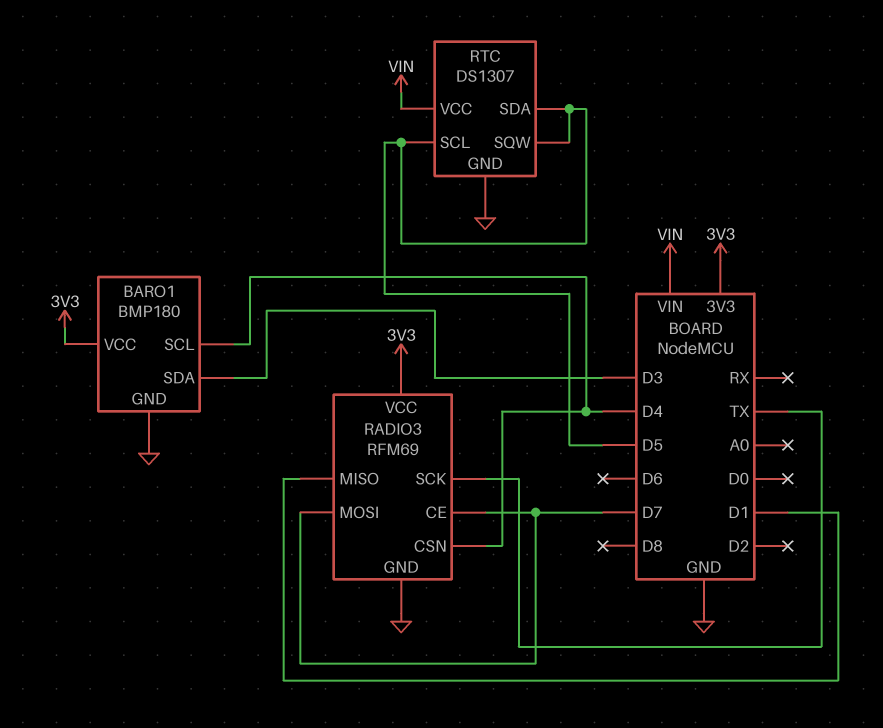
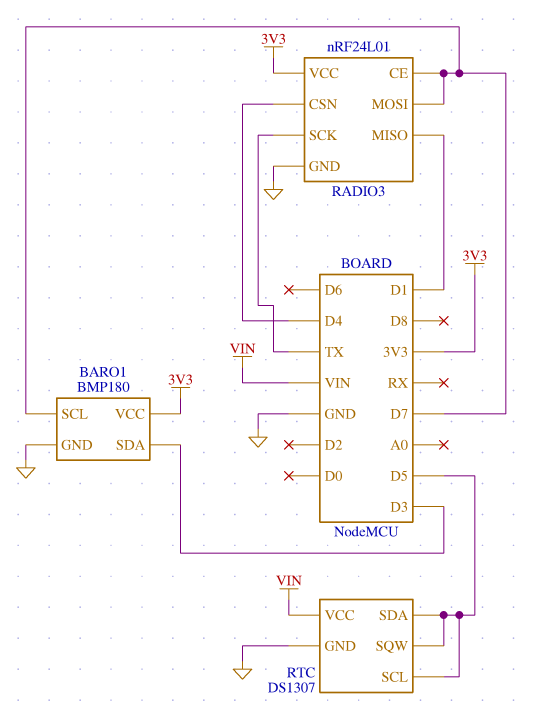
BARO1 pin SCL: D4 -> D7
RADIO3: RFM69 -> nRF24L01

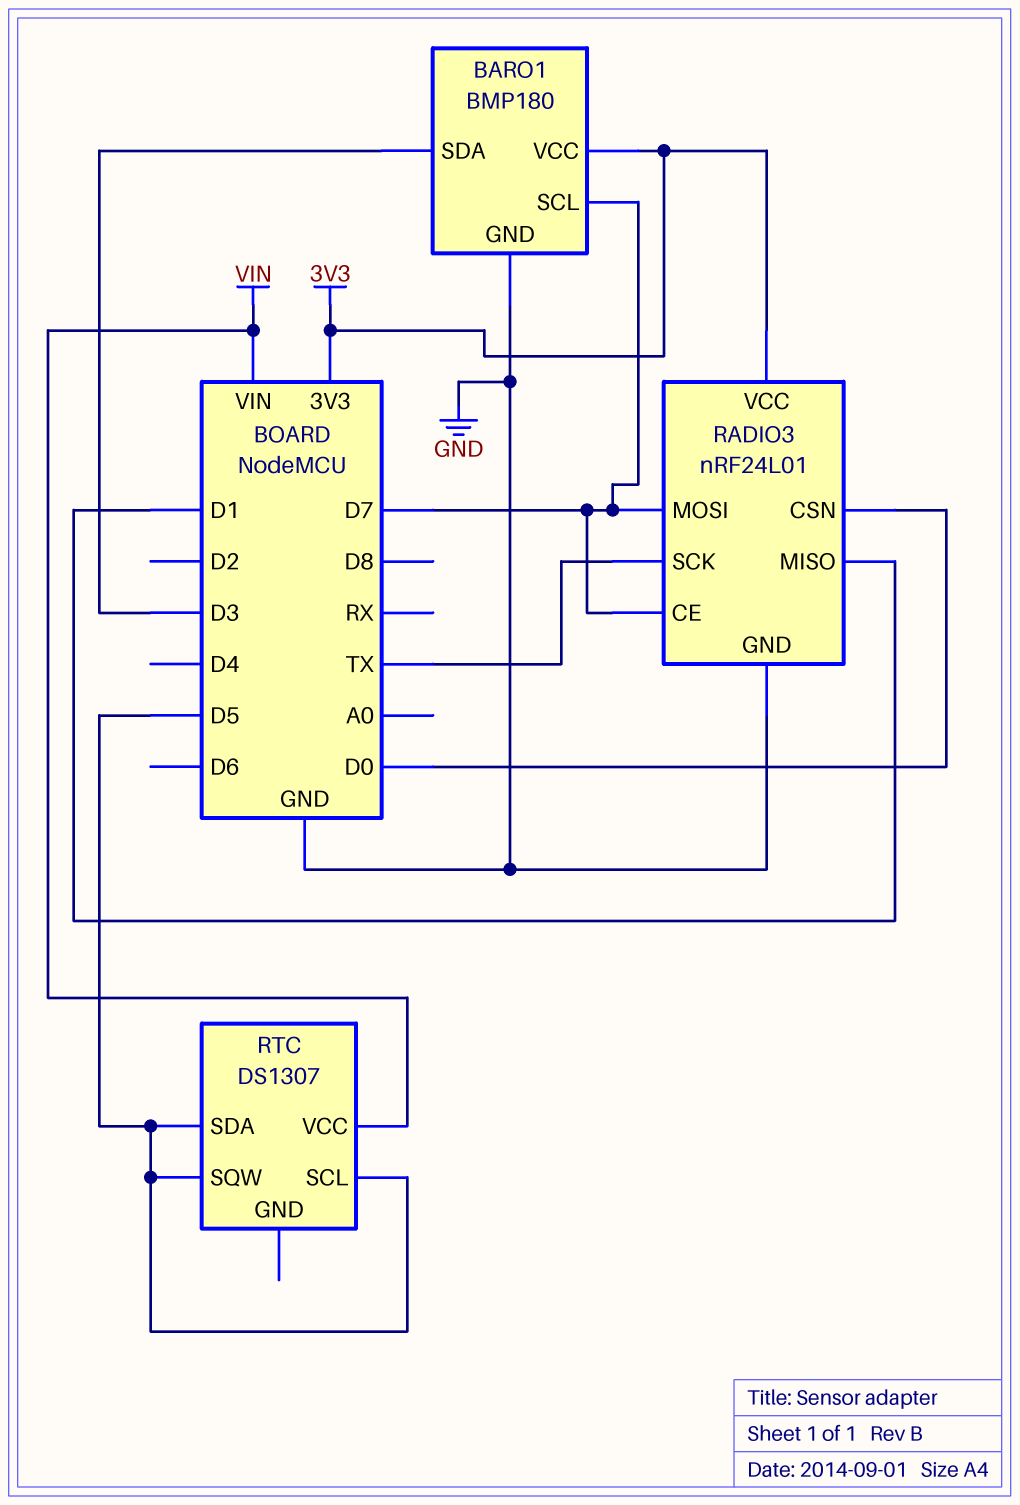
RADIO3 pin CSN: D4 -> D0
RTC pin GND: GND -> none

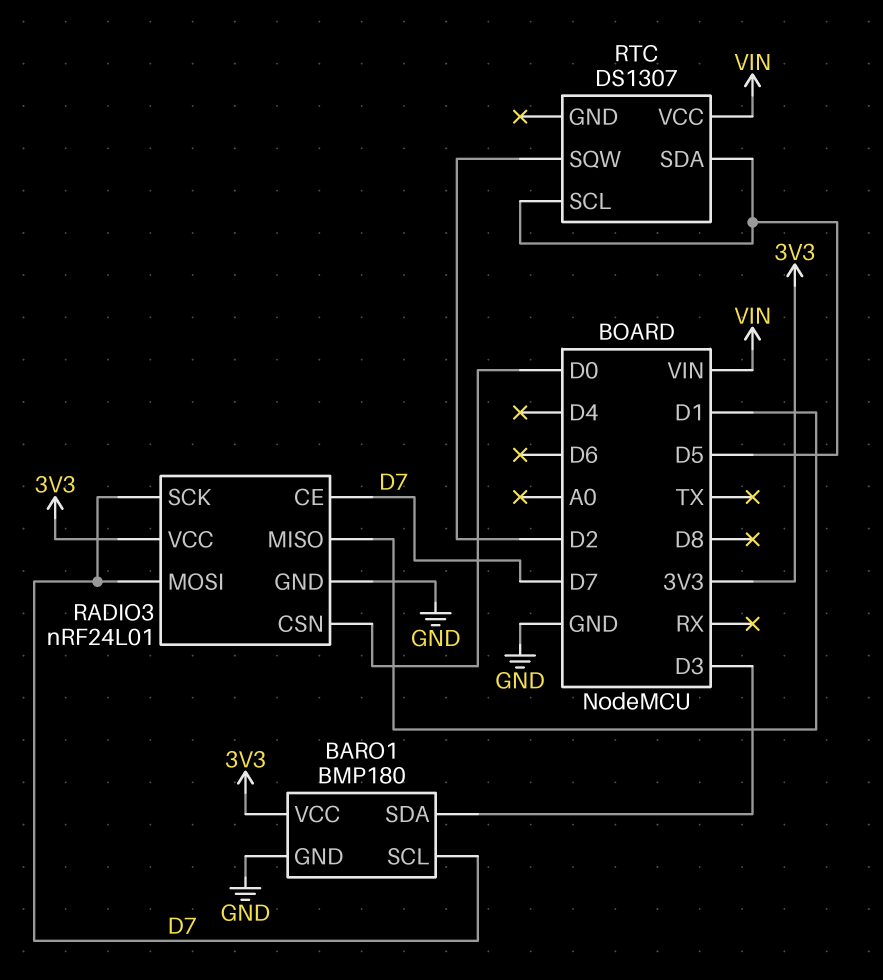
RADIO3 pin SCK: TX -> D7
RTC pin SQW: D5 -> D2

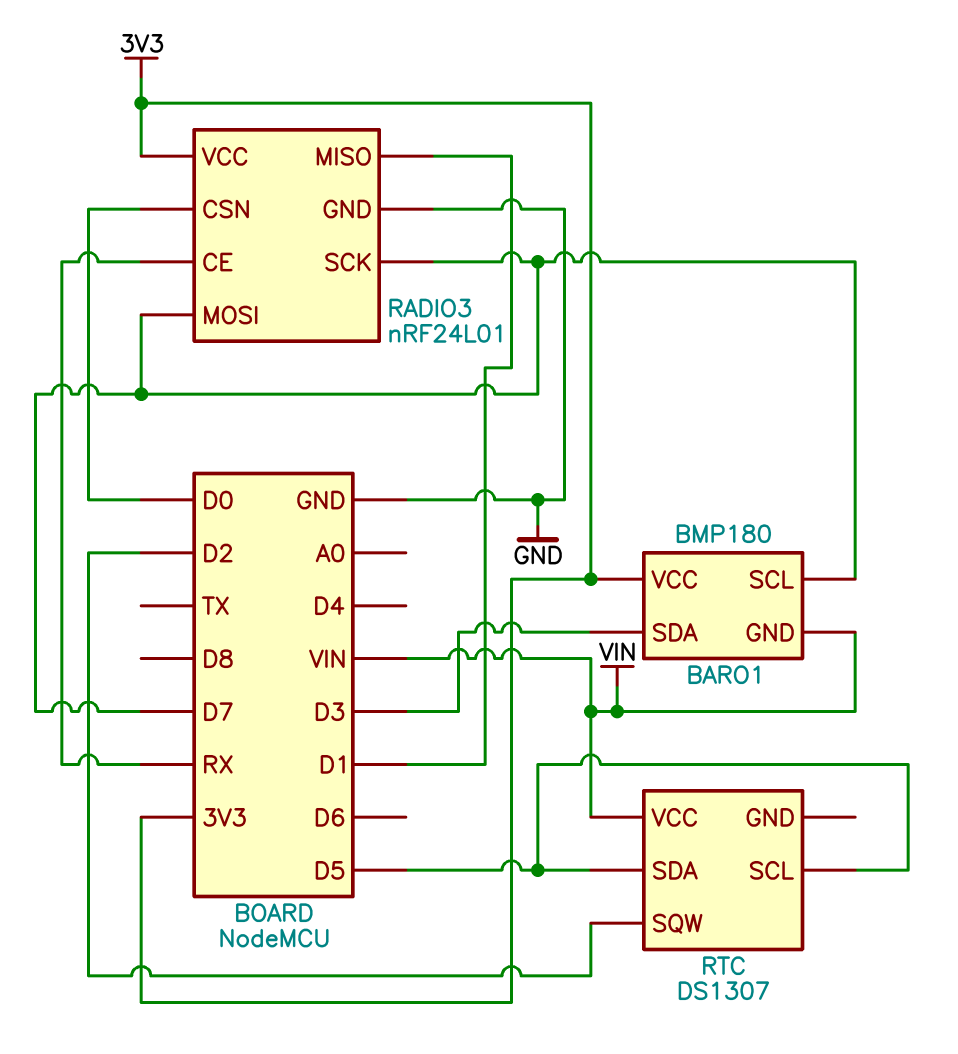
BARO1 pin GND: GND -> VIN
RADIO3 pin CE: D7 -> RX

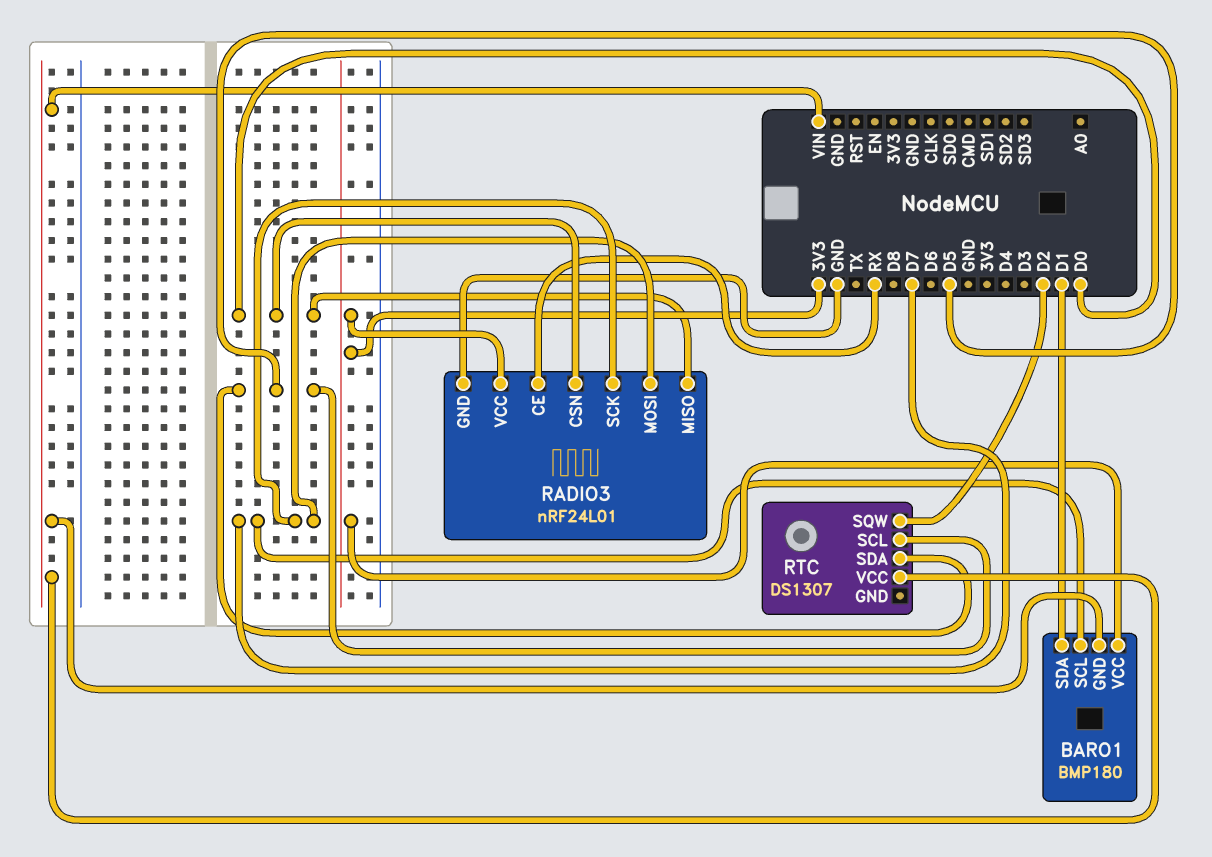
BARO1 pin SDA: D3 -> D1
RADIO3 pin MISO: D1 -> D0

